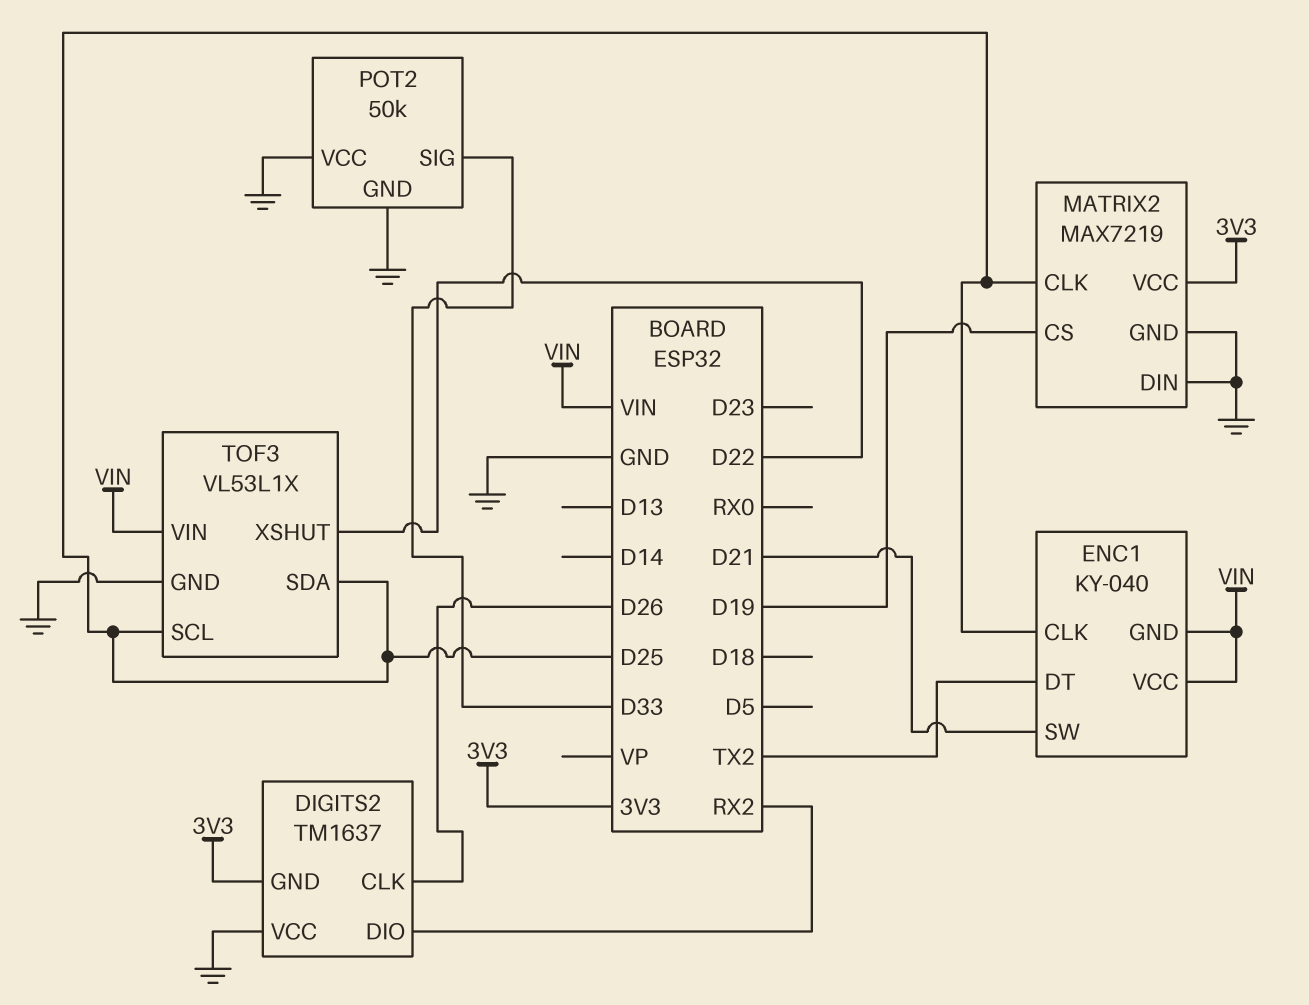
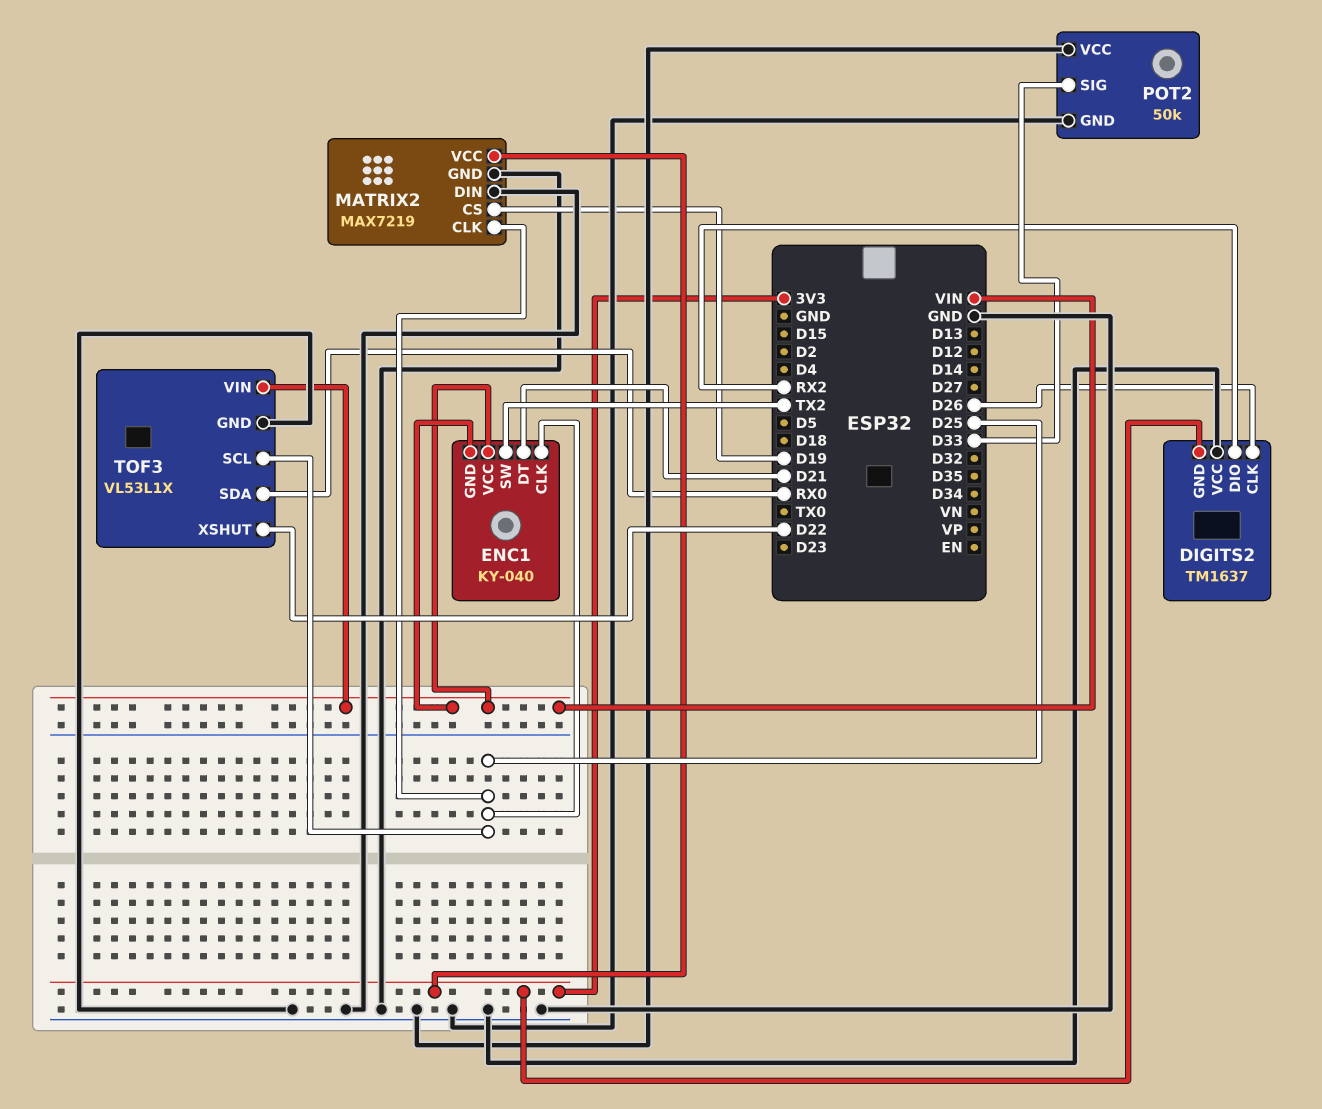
ENC1 pin DT: TX2 -> D21
ENC1 pin SW: D21 -> TX2
TOF3 pin SDA: D25 -> RX0

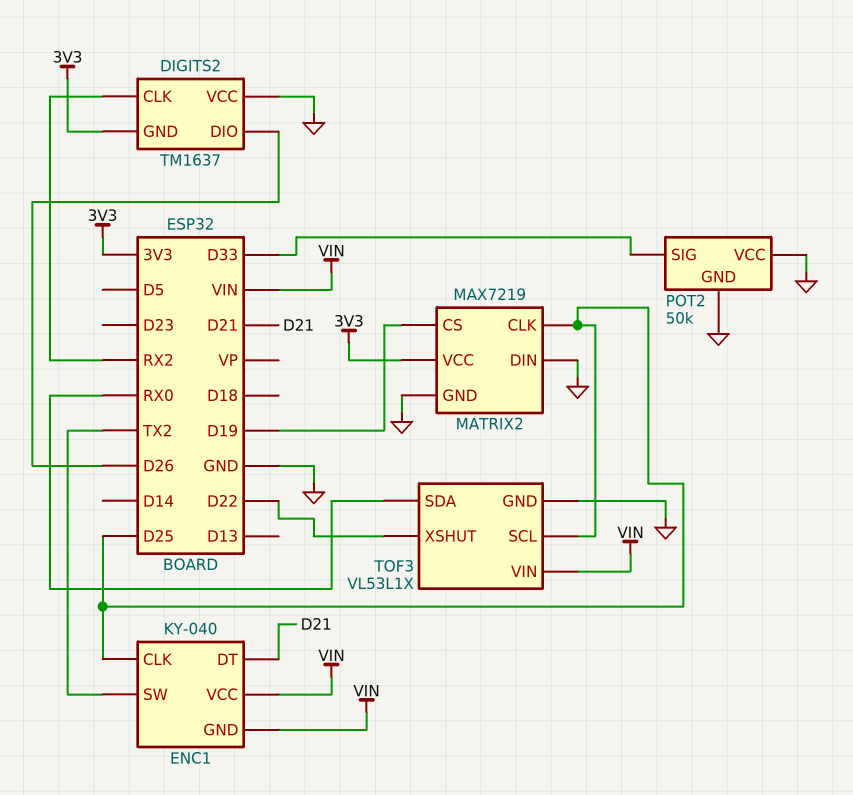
DIGITS2 pin CLK: D26 -> RX2
DIGITS2 pin DIO: RX2 -> D26

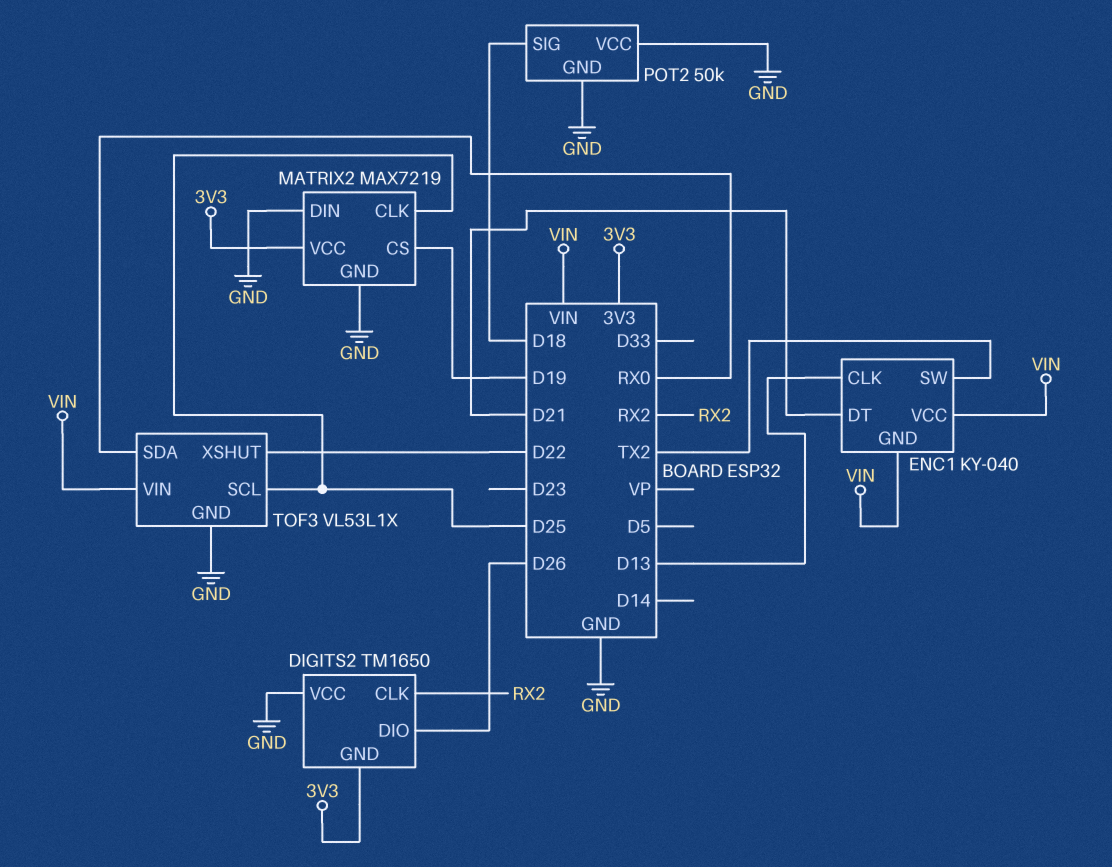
DIGITS2: TM1637 -> TM1650
ENC1 pin CLK: D25 -> D13
POT2 pin SIG: D33 -> D18

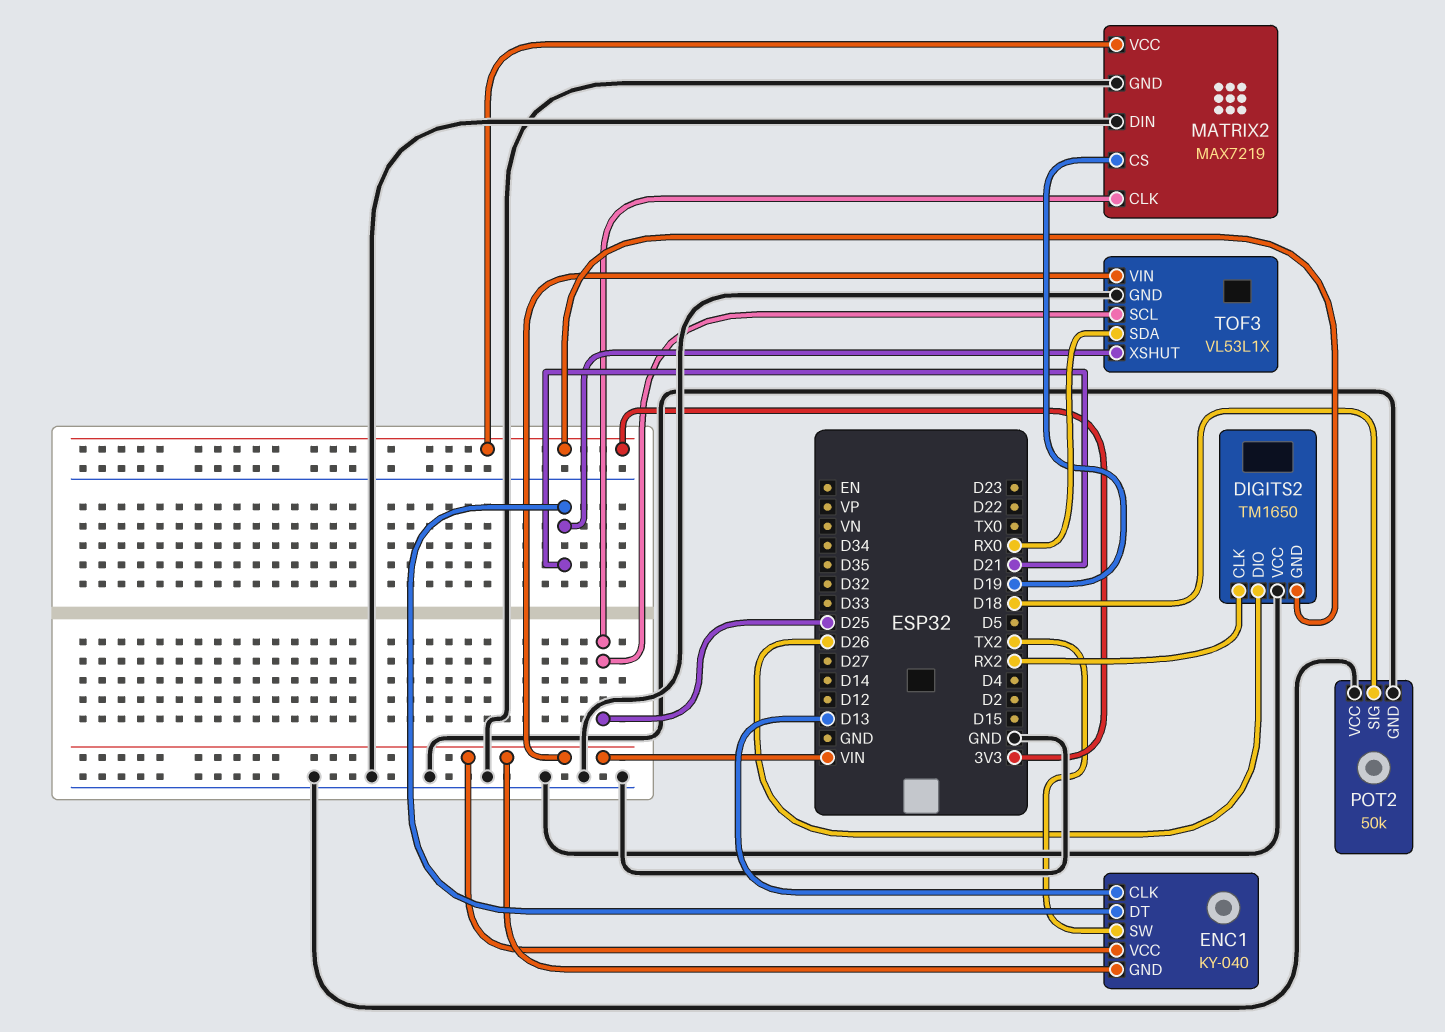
TOF3 pin XSHUT: D22 -> D21

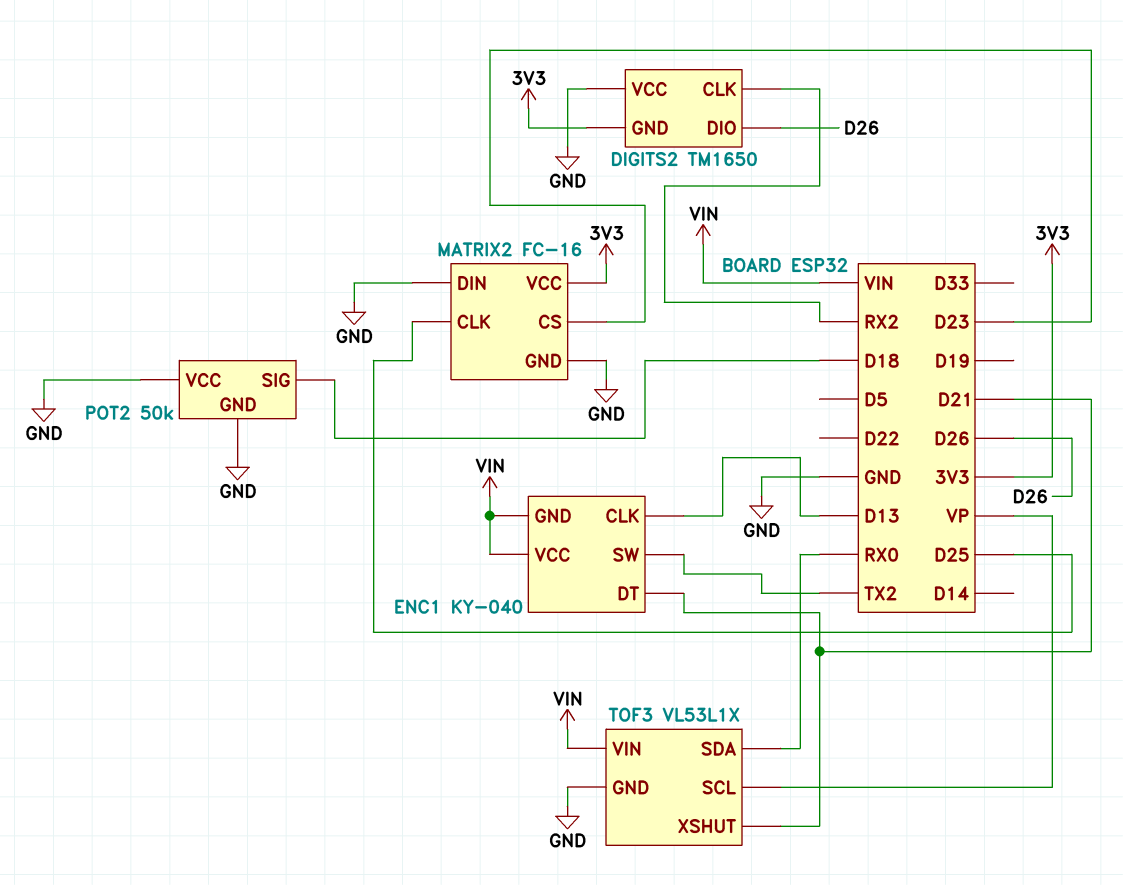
MATRIX2: MAX7219 -> FC-16
MATRIX2 pin CS: D19 -> D23
TOF3 pin SCL: D25 -> VP

